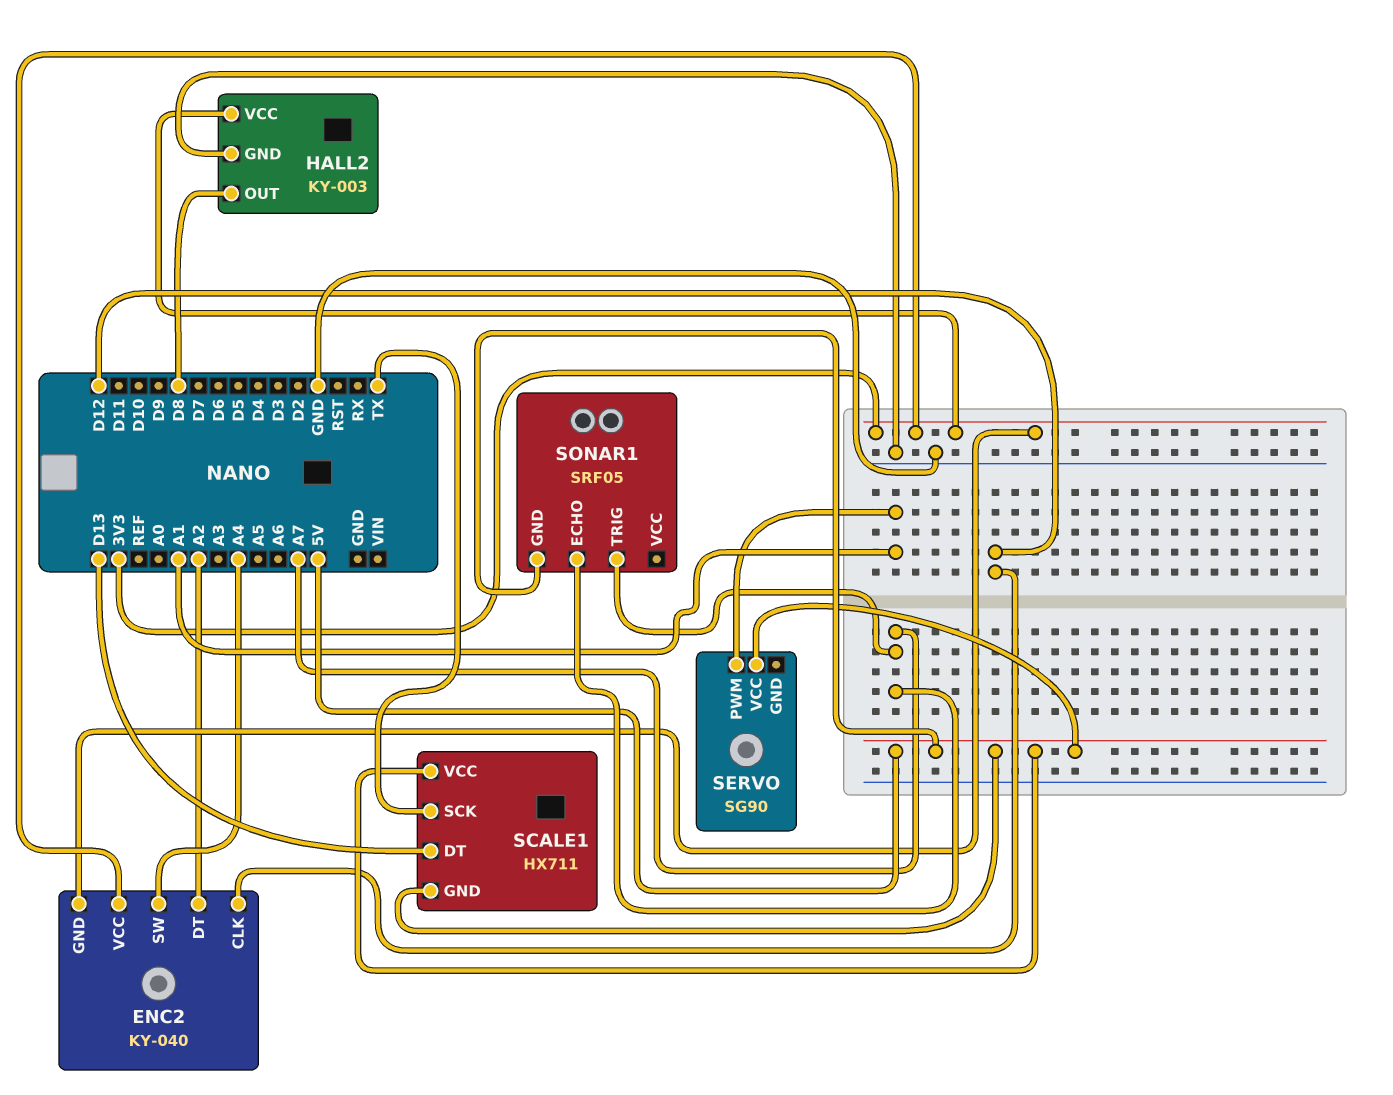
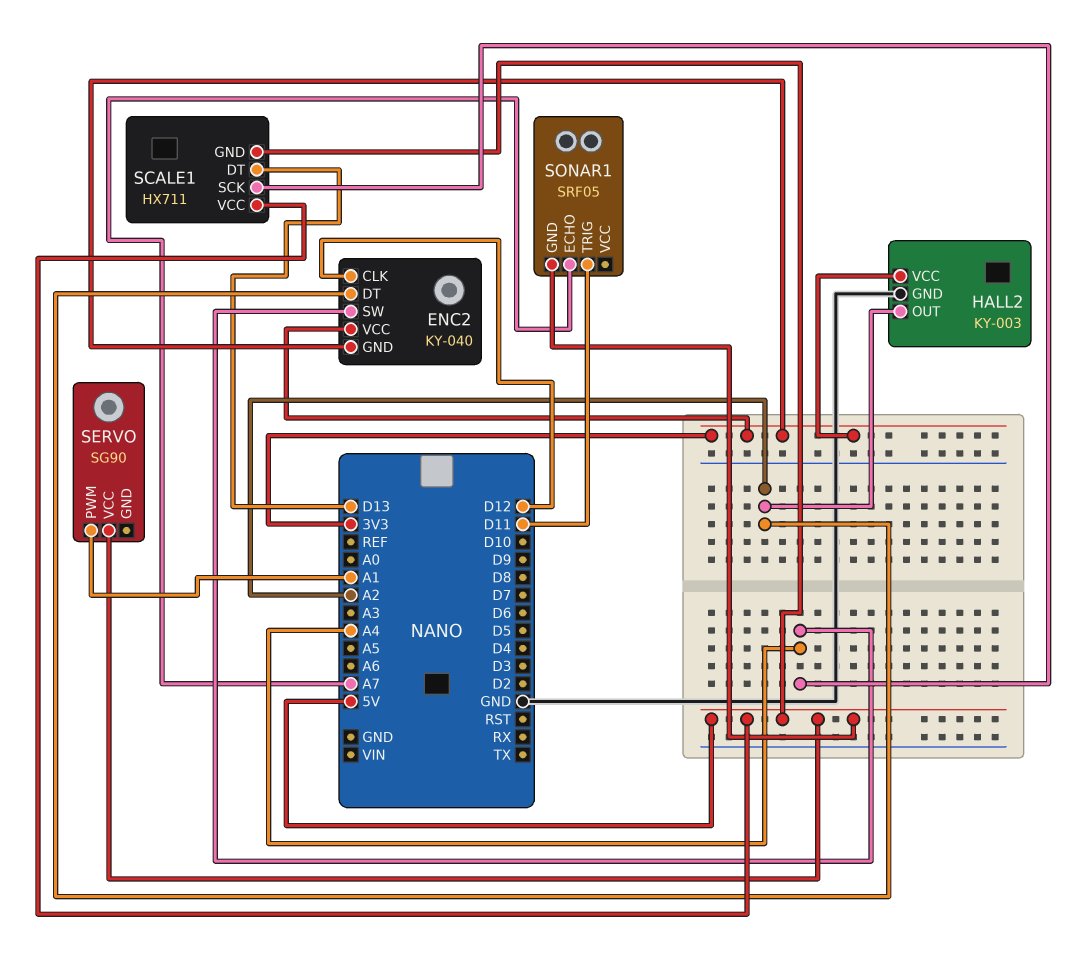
HALL2 pin OUT: D8 -> A2
SCALE1 pin SCK: TX -> A4
SONAR1 pin TRIG: A7 -> D11

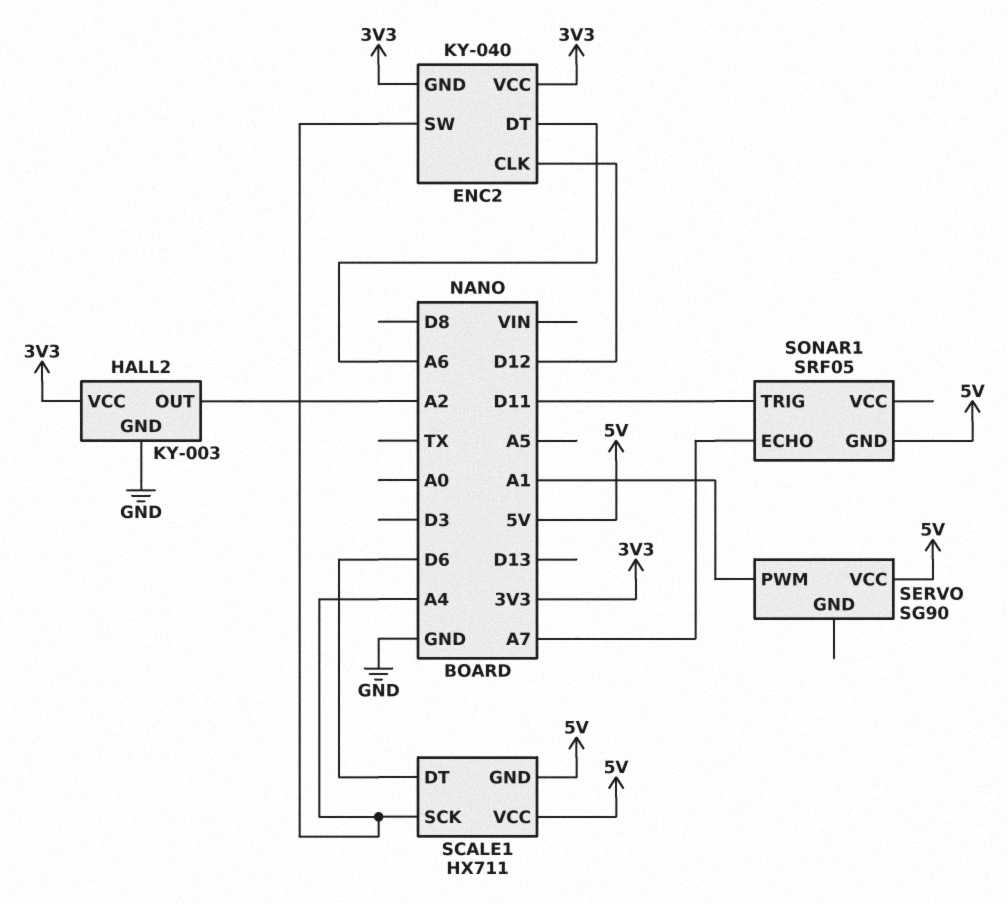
ENC2 pin DT: A2 -> A6
SCALE1 pin DT: D13 -> D6

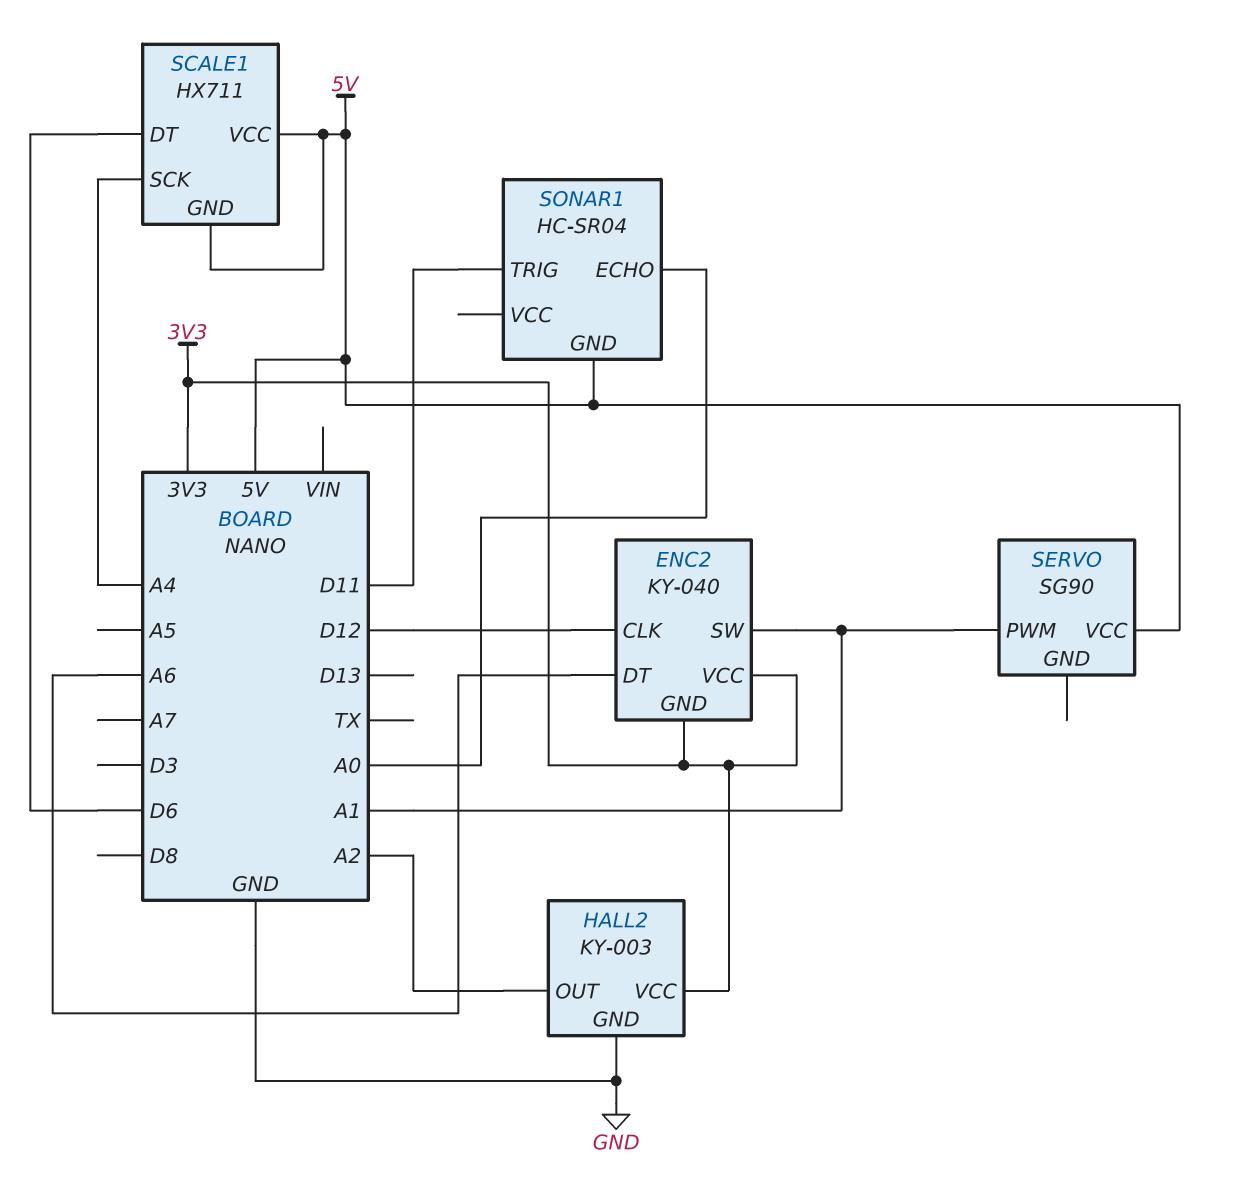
ENC2 pin SW: A4 -> A1
SONAR1: SRF05 -> HC-SR04
SONAR1 pin ECHO: A7 -> A0

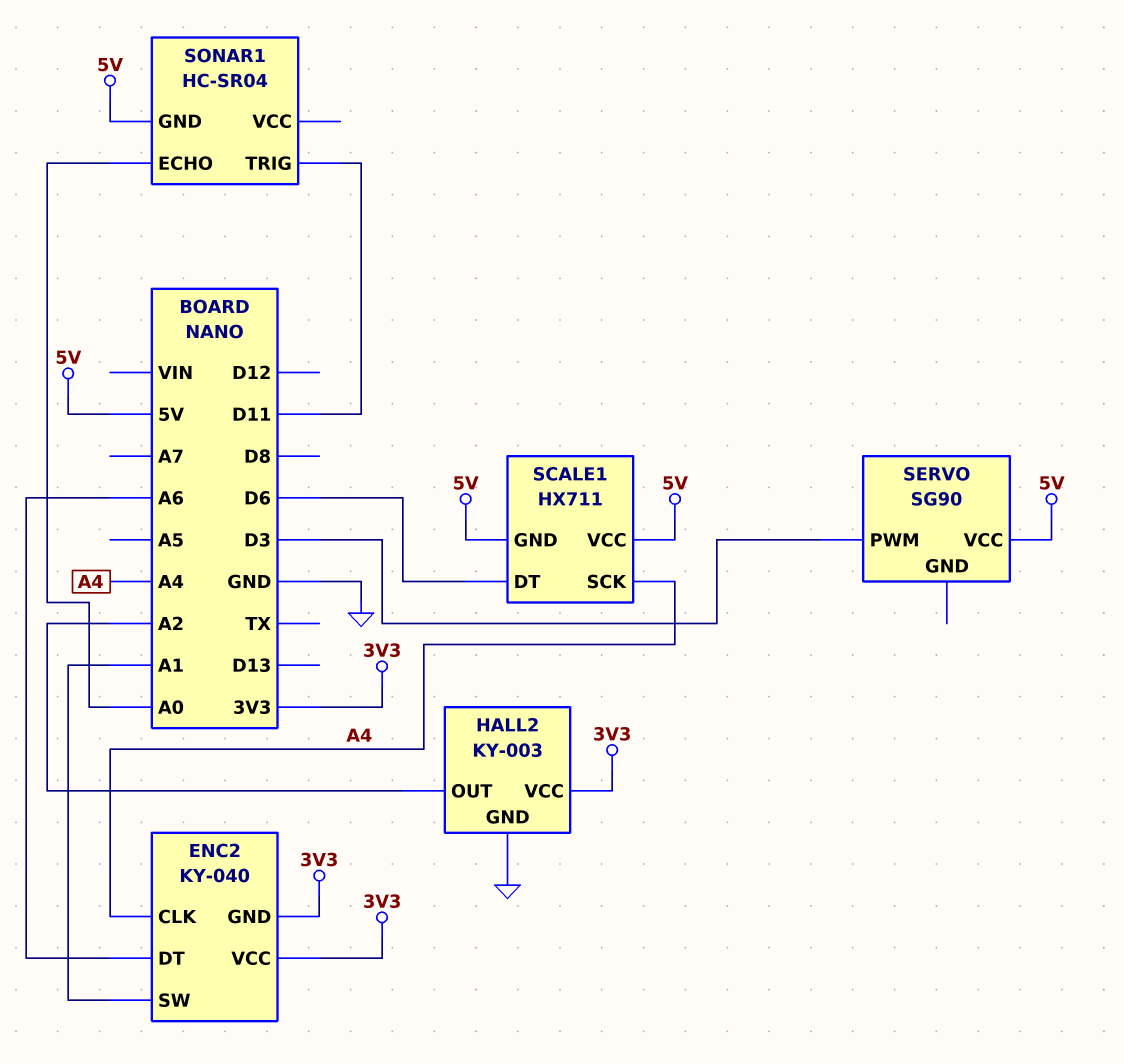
ENC2 pin CLK: D12 -> A4
SERVO pin PWM: A1 -> D3

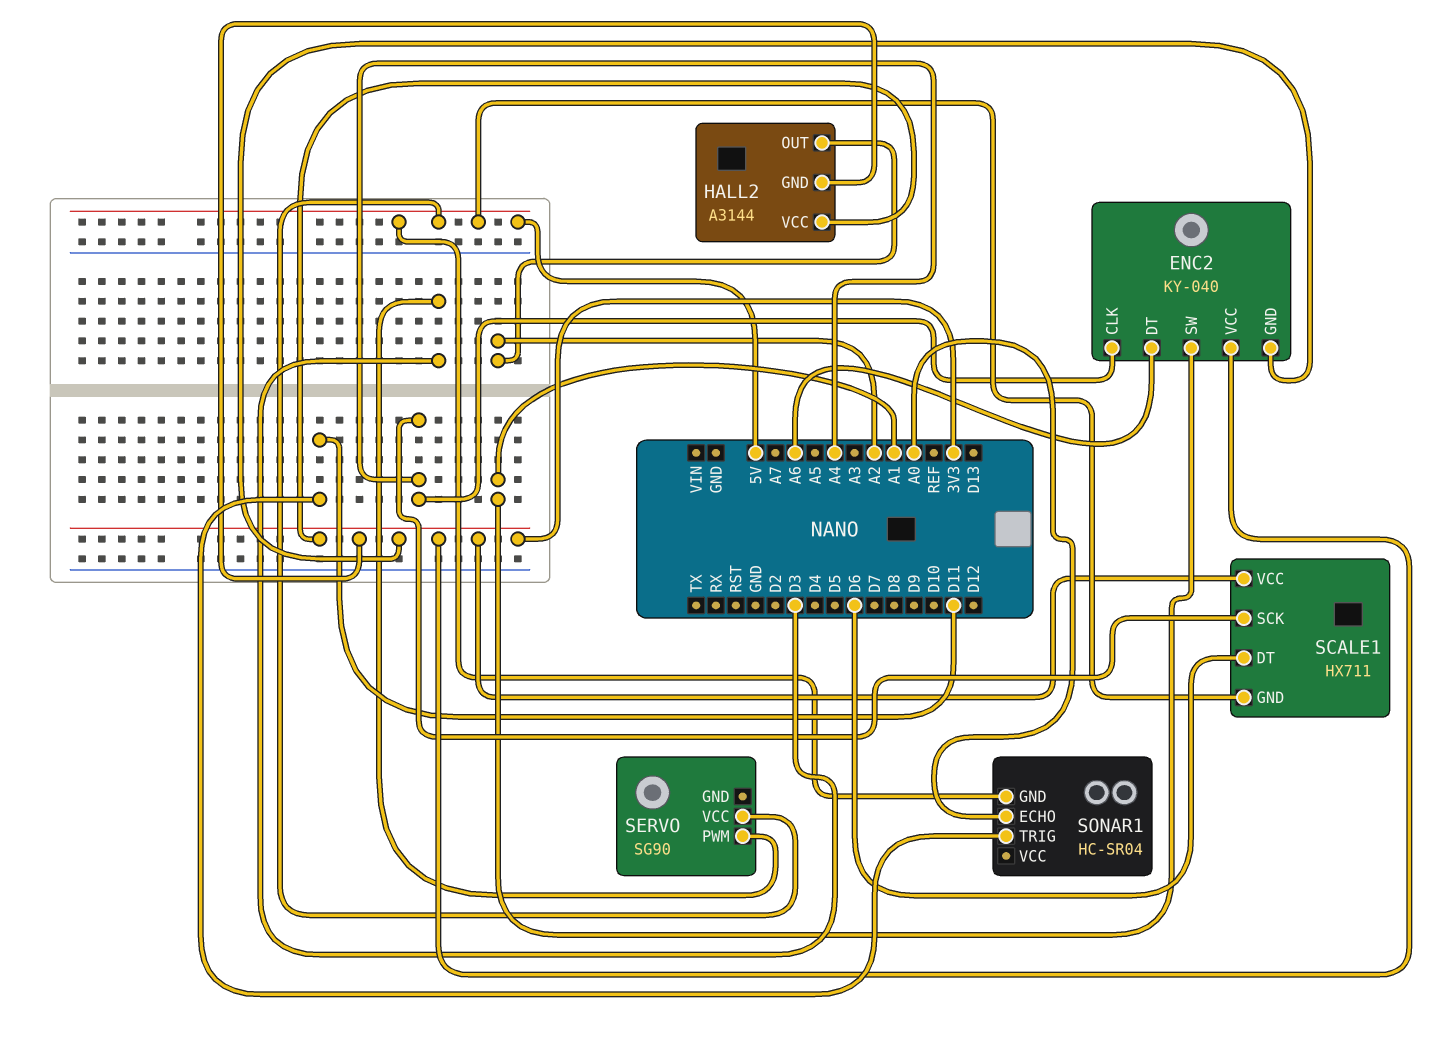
HALL2: KY-003 -> A3144
HALL2 pin GND: GND -> 3V3
SCALE1 pin VCC: 5V -> 3V3

